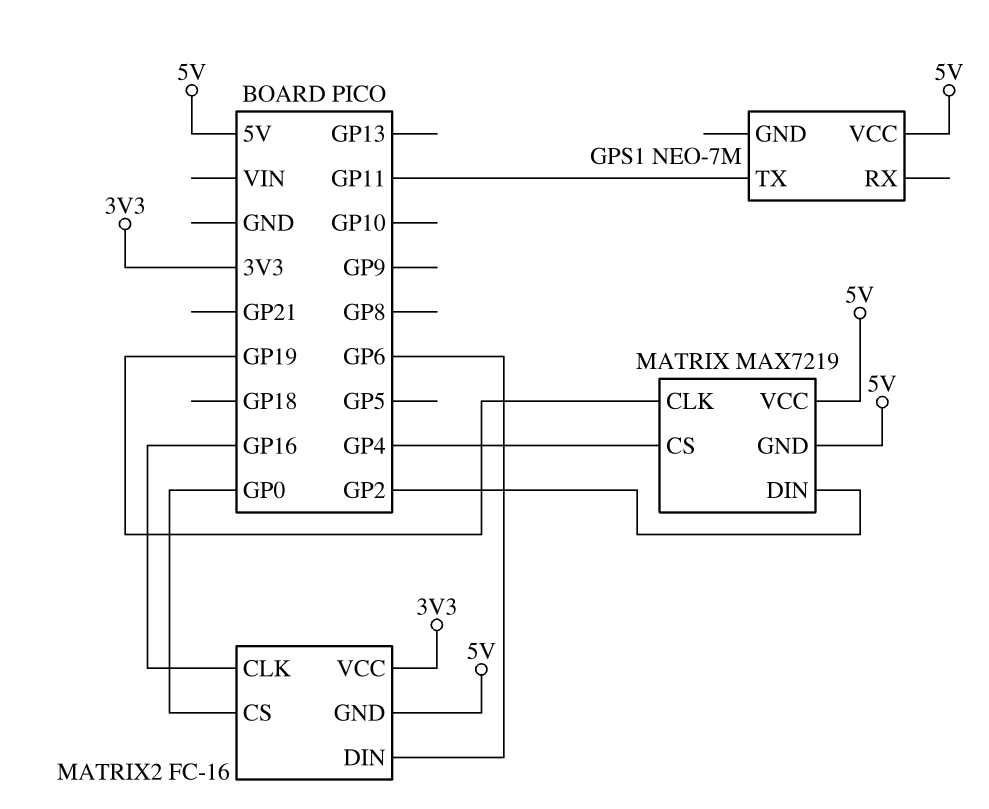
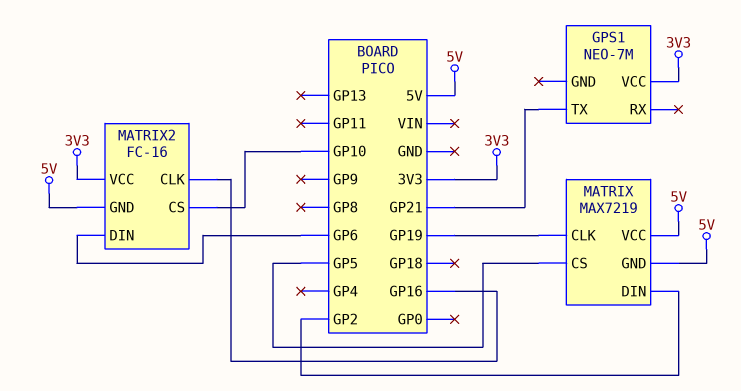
GPS1 pin TX: GP11 -> GP21
GPS1 pin VCC: 5V -> 3V3
MATRIX pin CS: GP4 -> GP5
MATRIX2 pin CS: GP0 -> GP10

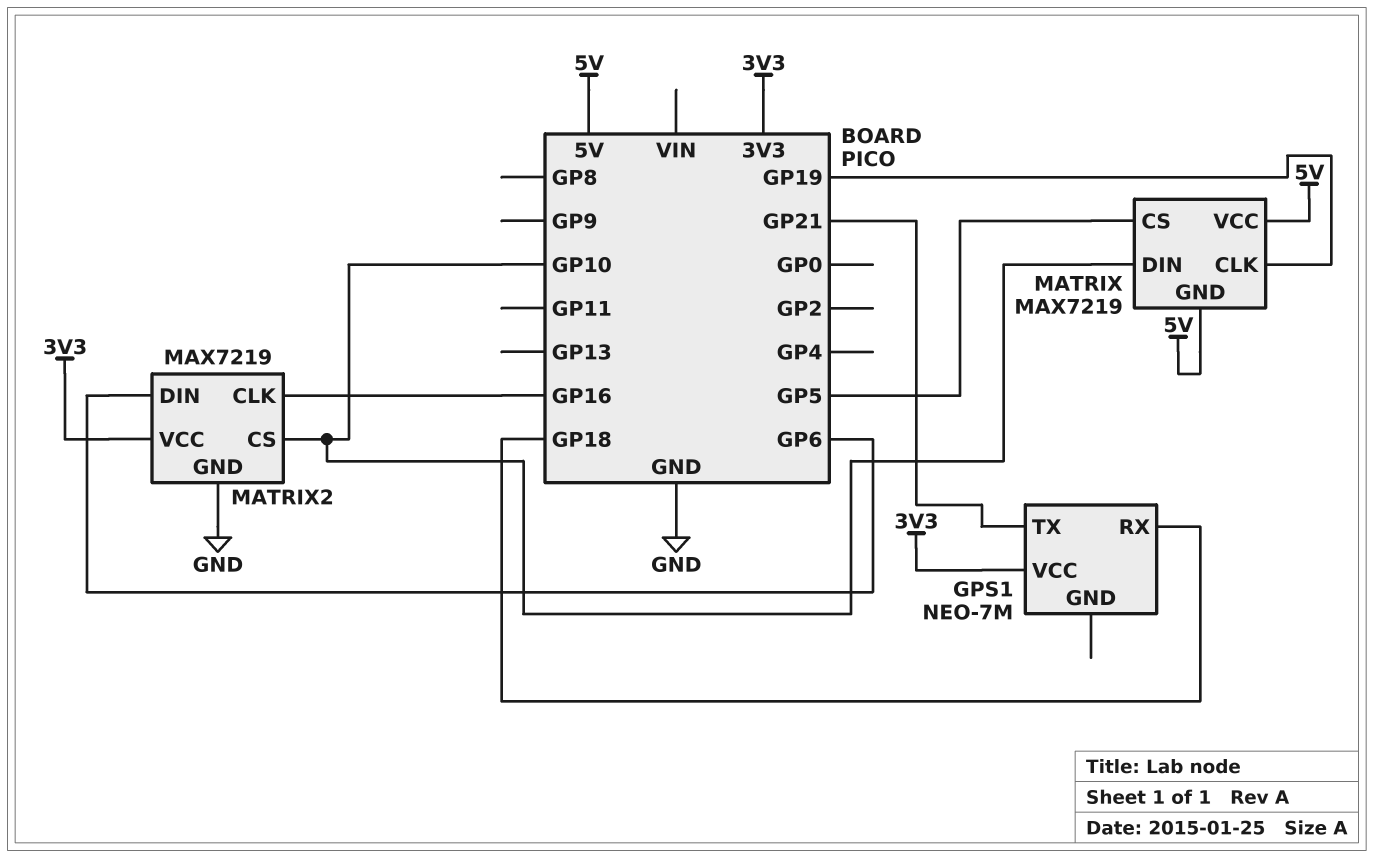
GPS1 pin RX: none -> GP18
MATRIX pin DIN: GP2 -> GP10
MATRIX2: FC-16 -> MAX7219
MATRIX2 pin GND: 5V -> GND

